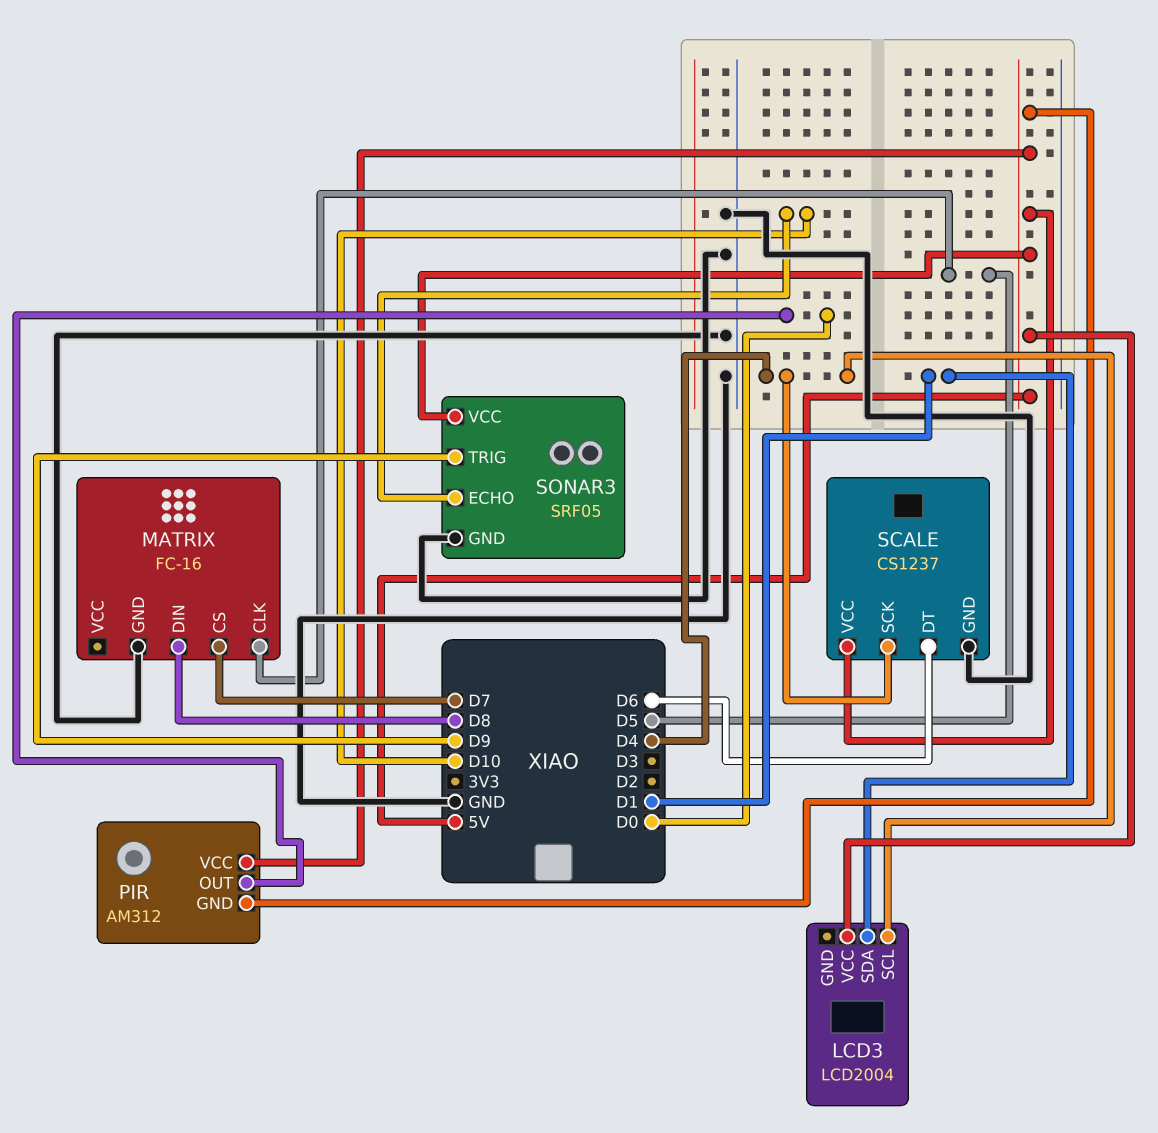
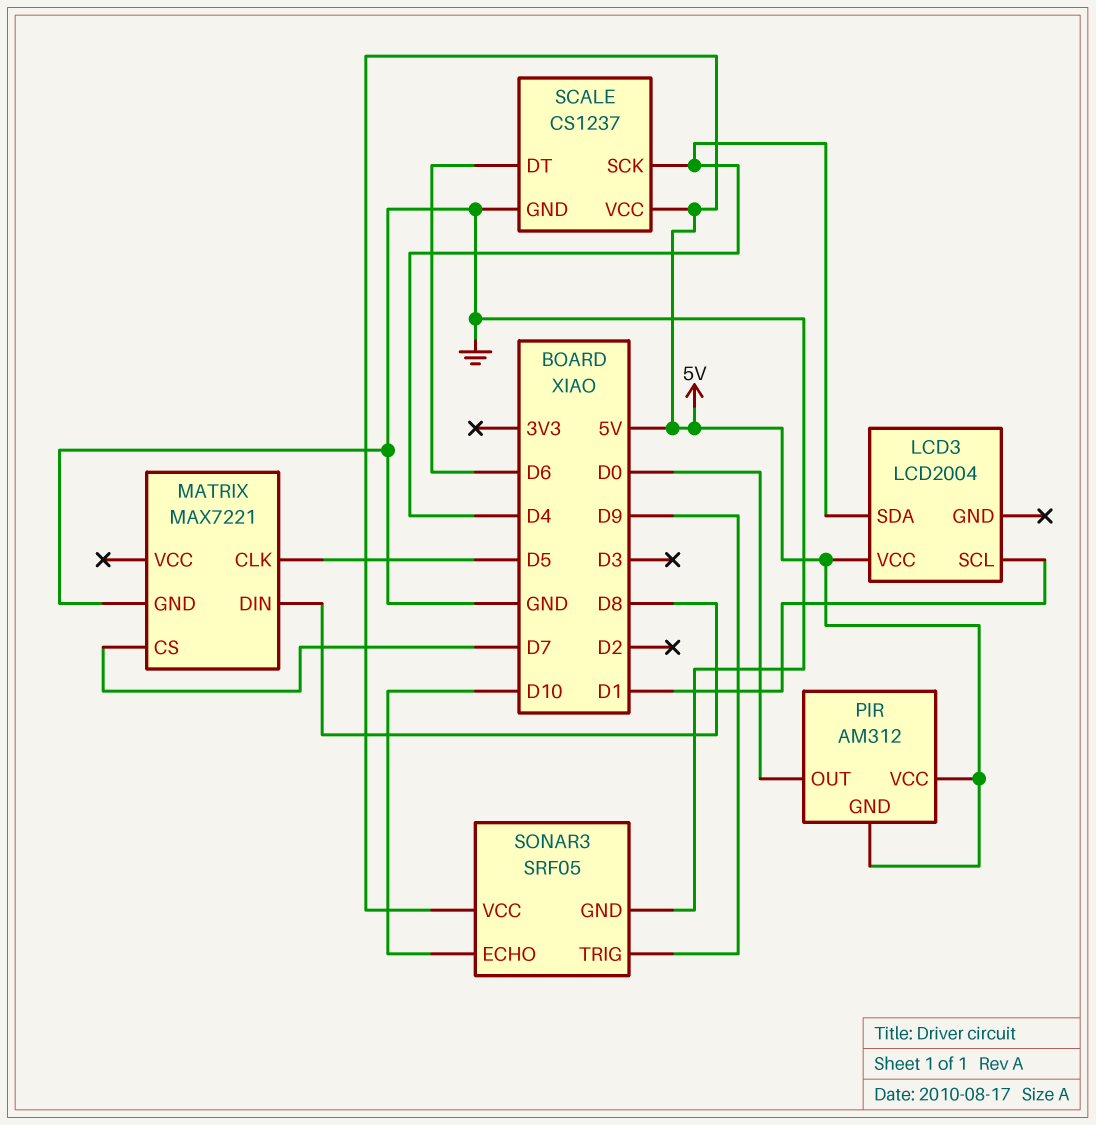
LCD3 pin SCL: D4 -> D1
LCD3 pin SDA: D1 -> D4
MATRIX: FC-16 -> MAX7221

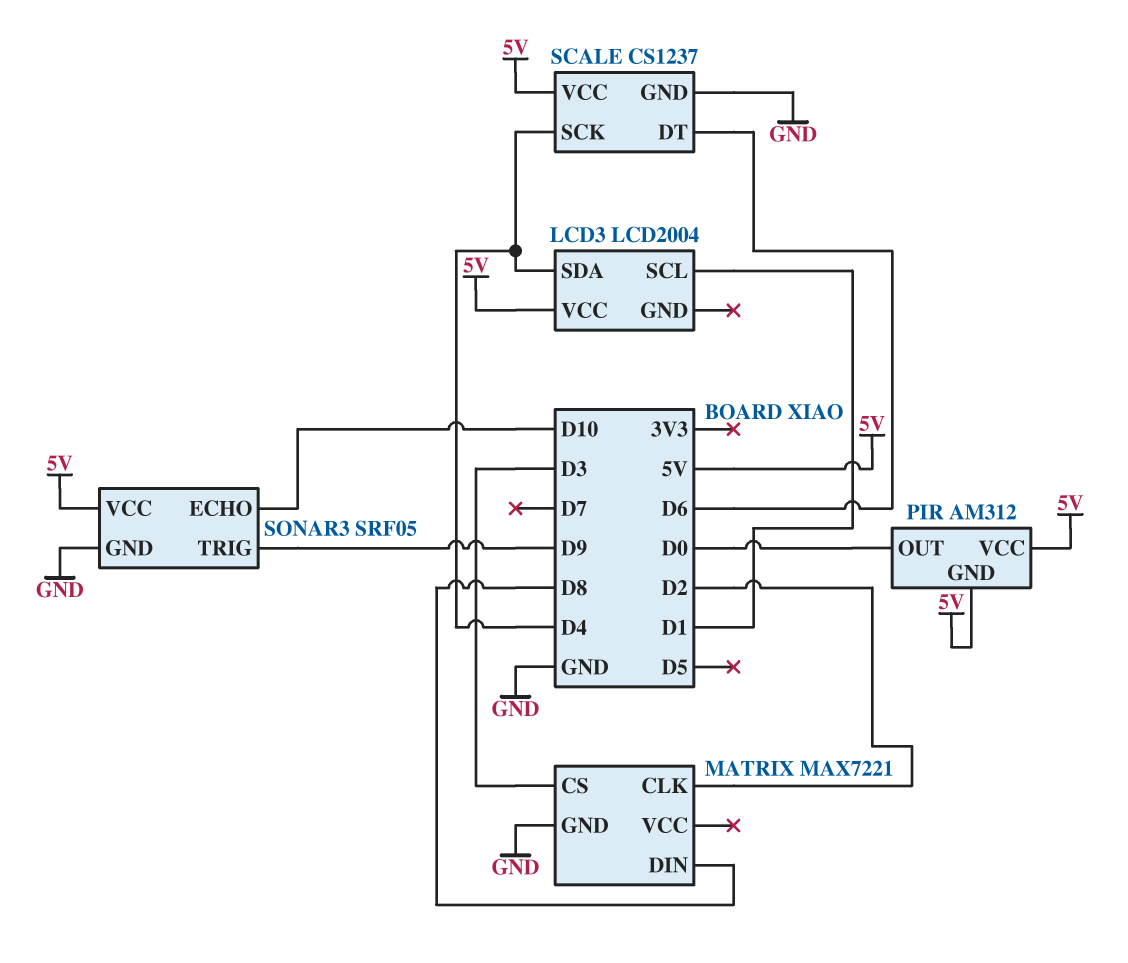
MATRIX pin CLK: D5 -> D2
MATRIX pin CS: D7 -> D3

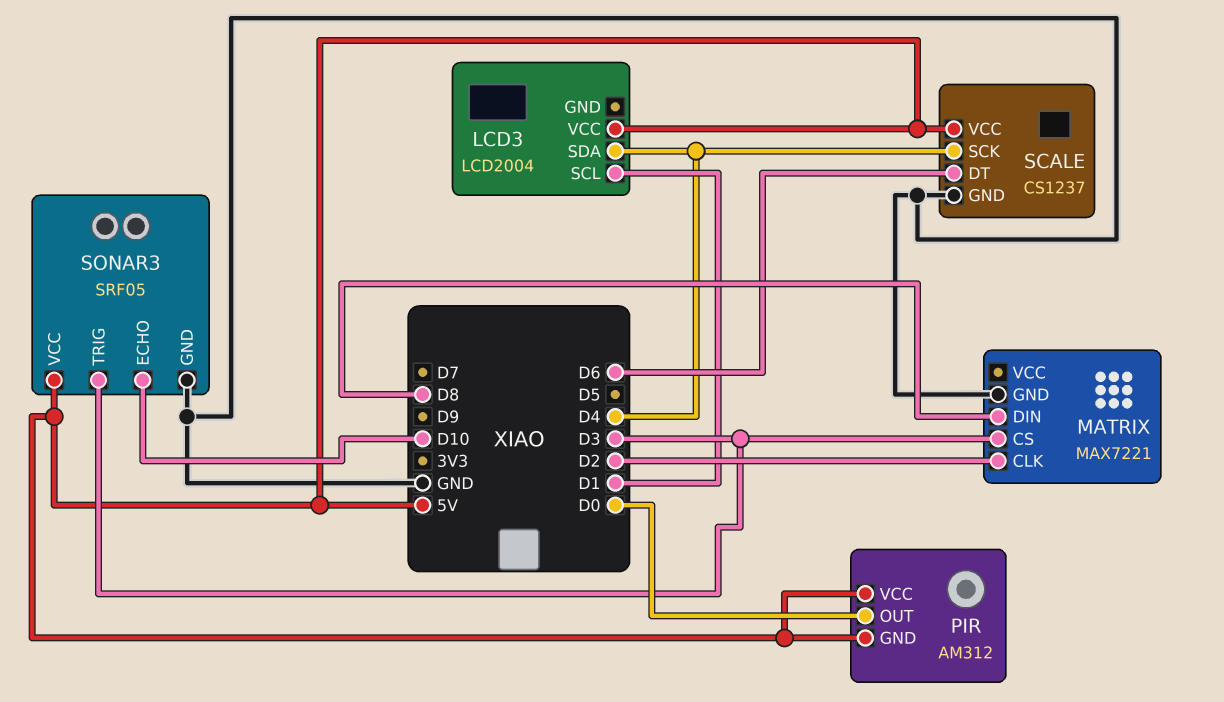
SONAR3 pin TRIG: D9 -> D3

